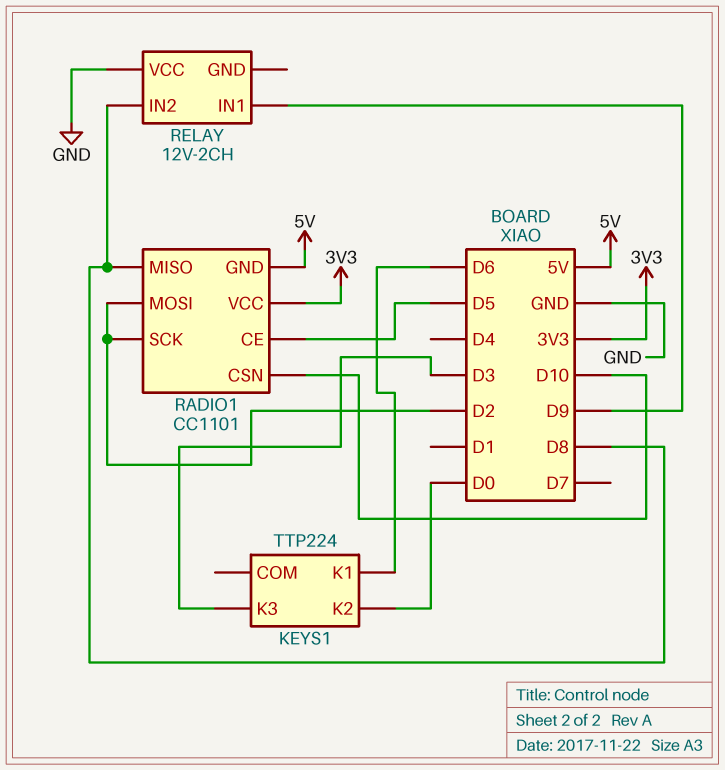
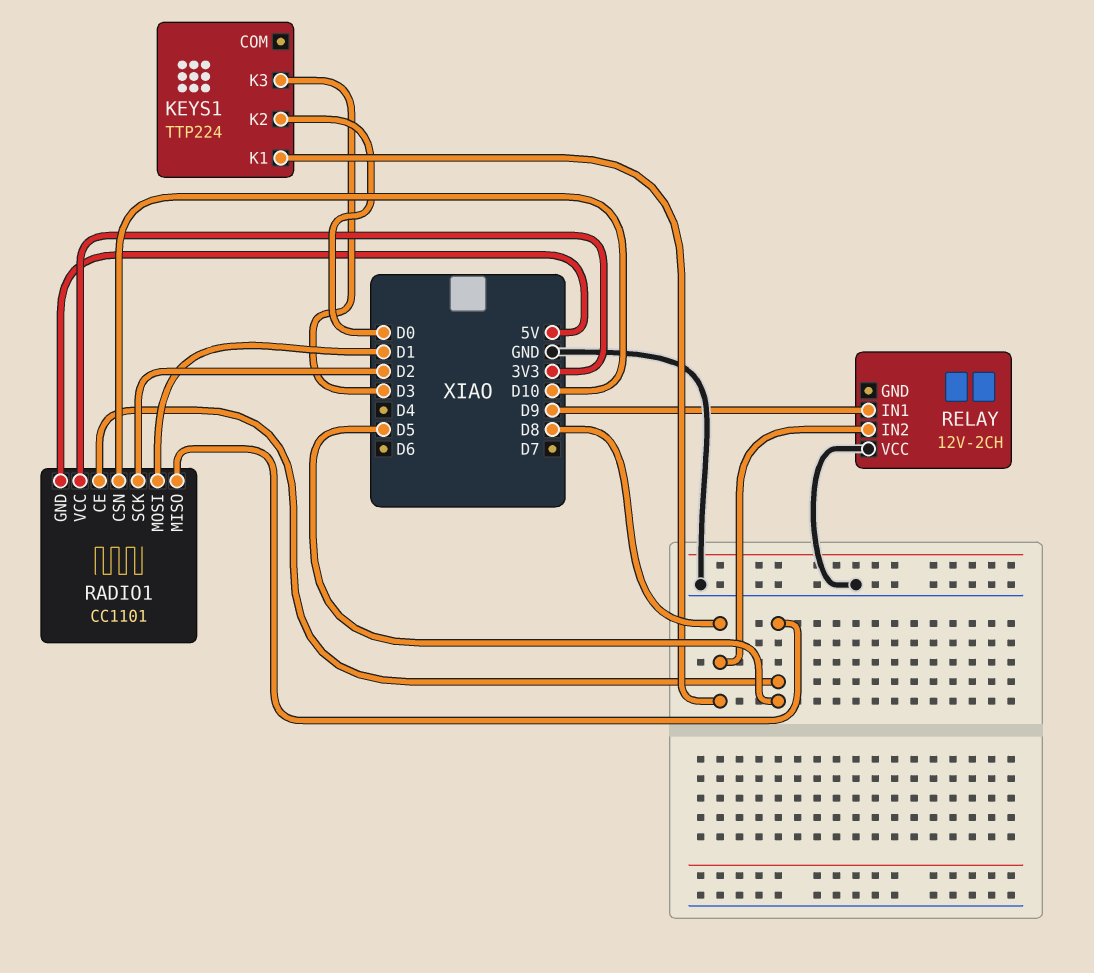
KEYS1 pin K1: D6 -> D8
RADIO1 pin MISO: D8 -> D5
RADIO1 pin MOSI: D2 -> D1

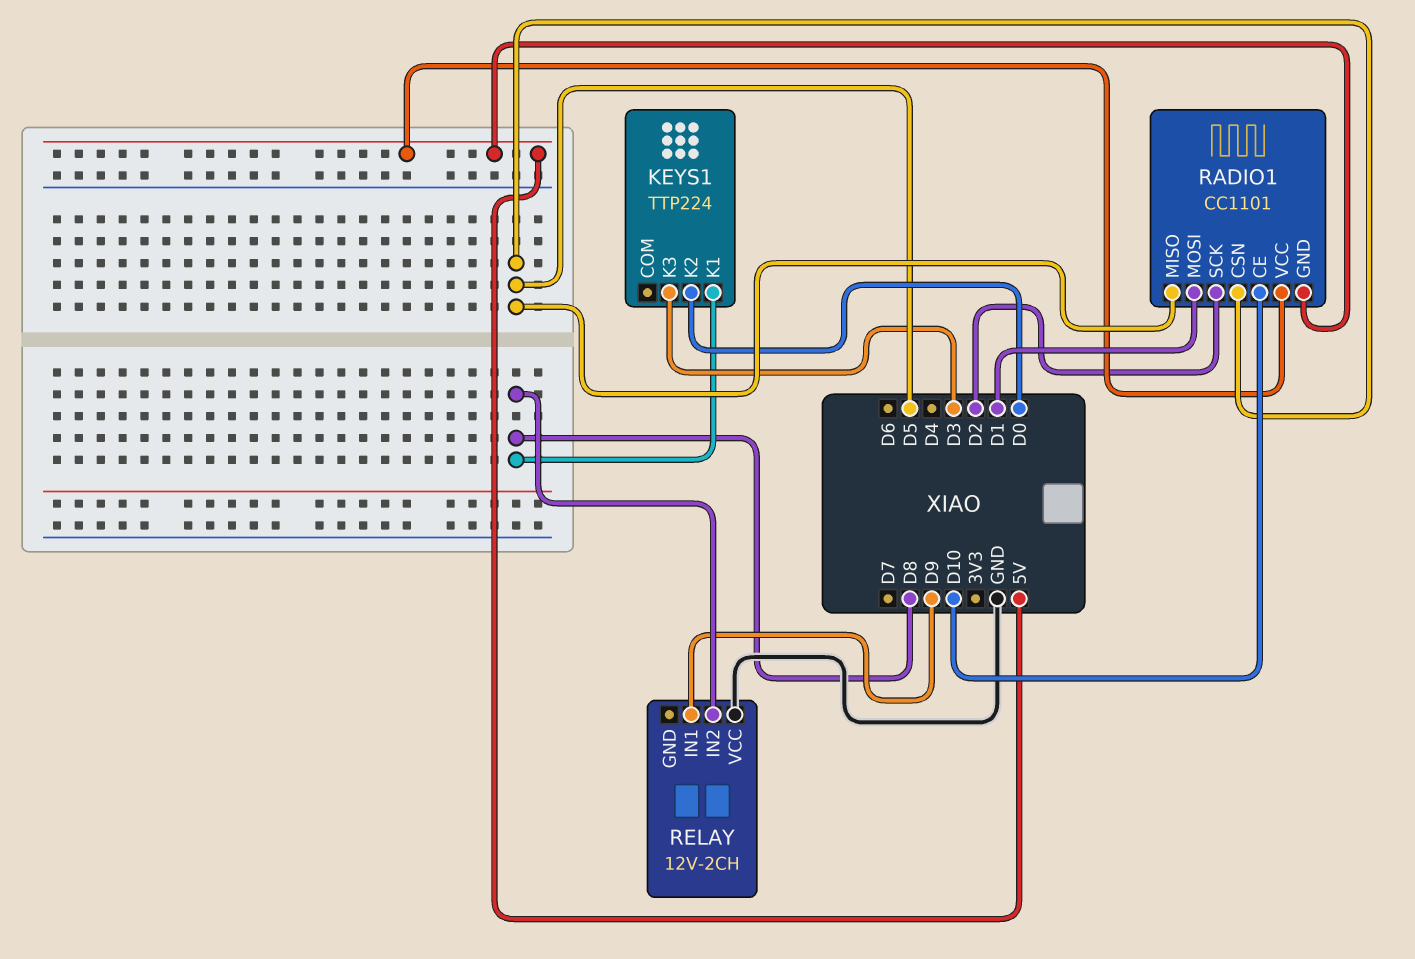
RADIO1 pin CE: D5 -> D10
RADIO1 pin CSN: D10 -> D5
RADIO1 pin VCC: 3V3 -> 5V

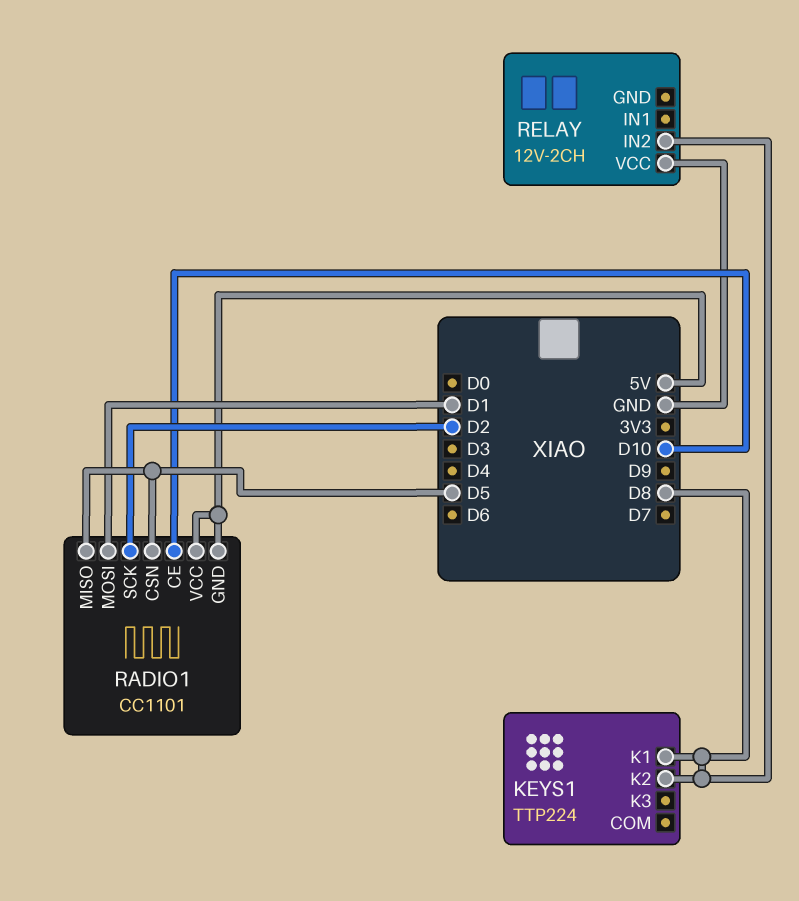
KEYS1 pin K2: D0 -> D8
KEYS1 pin K3: D3 -> none
RELAY pin IN1: D9 -> none

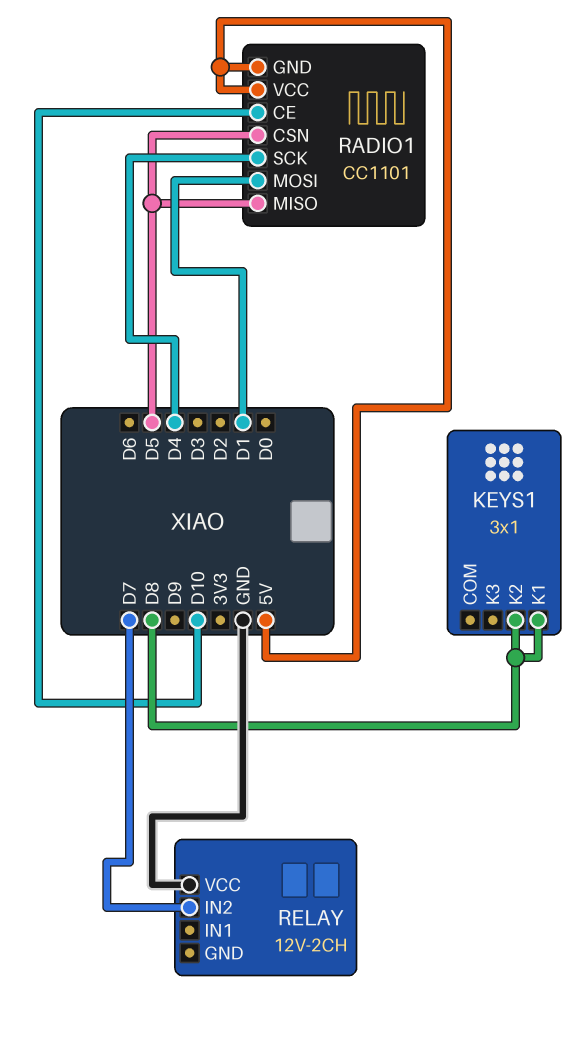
KEYS1: TTP224 -> 3x1
RADIO1 pin SCK: D2 -> D4
RELAY pin IN2: D8 -> D7

